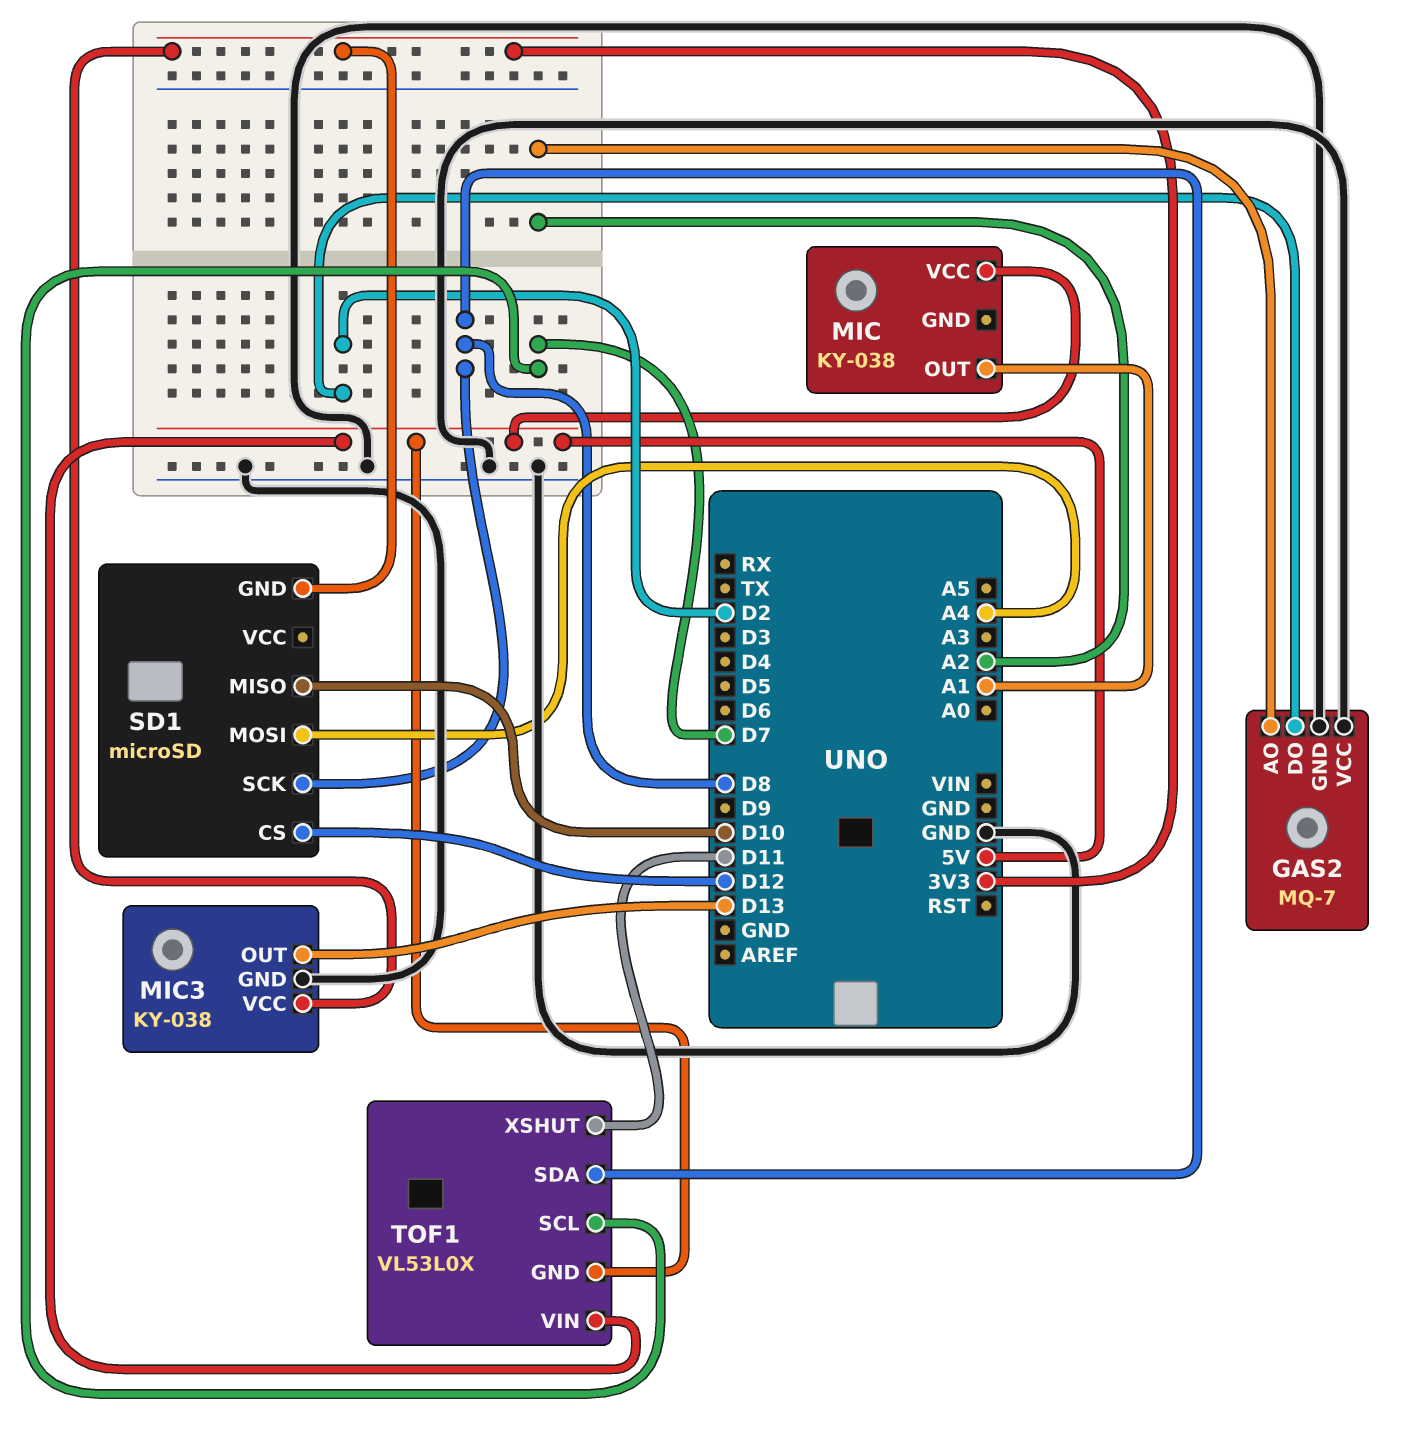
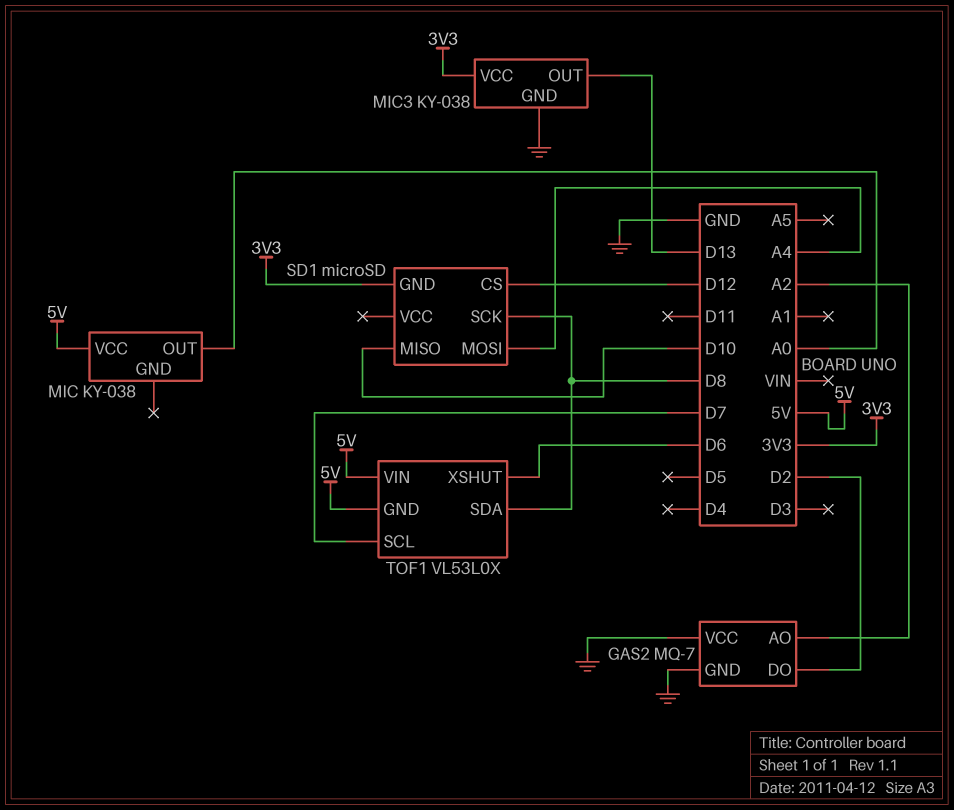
MIC pin OUT: A1 -> A0
TOF1 pin XSHUT: D11 -> D6

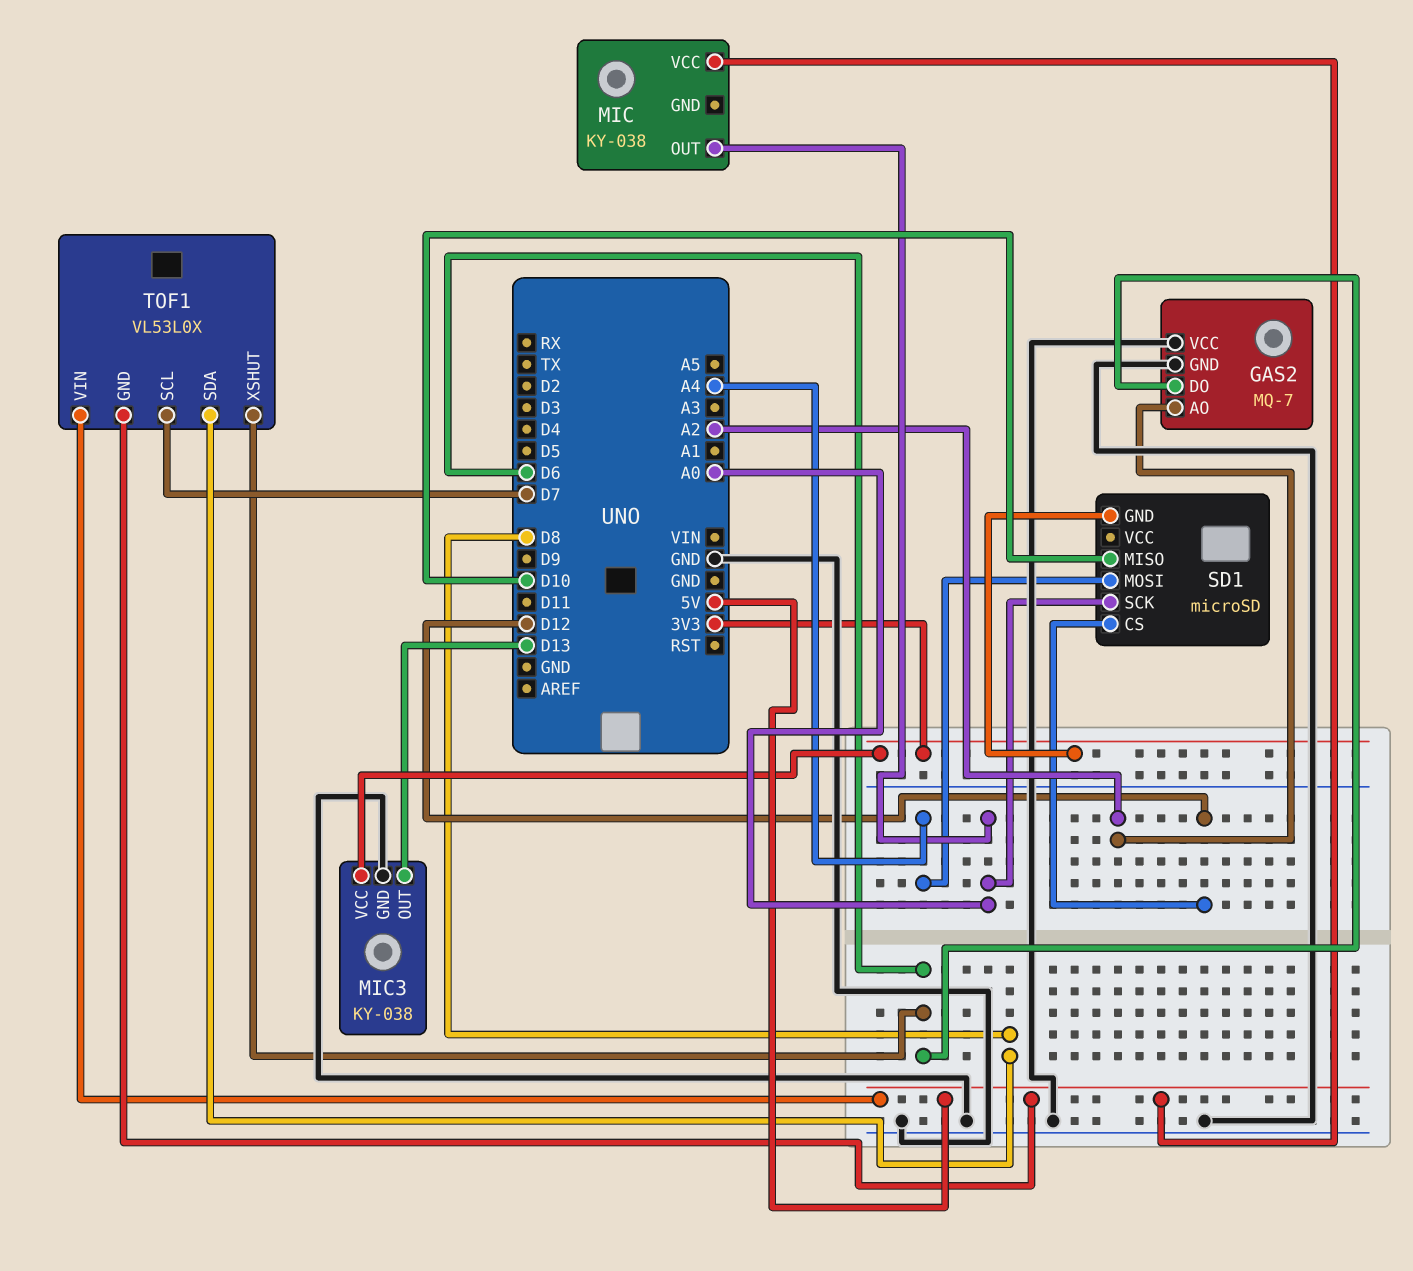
GAS2 pin DO: D2 -> D6
SD1 pin SCK: D8 -> A0

